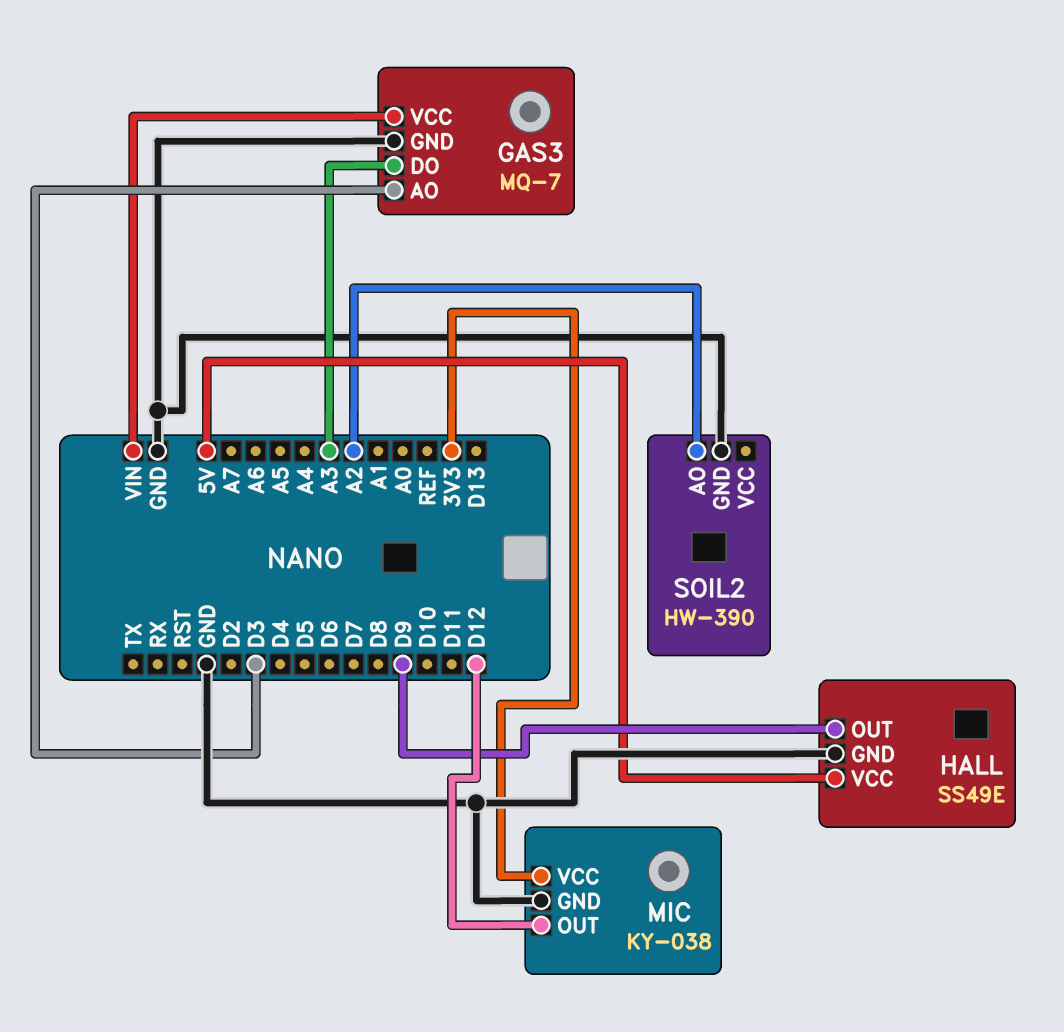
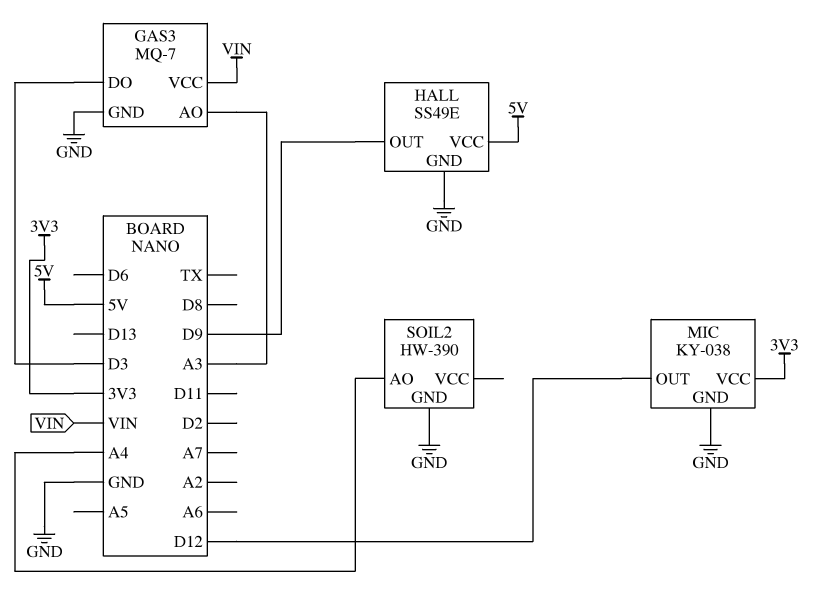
GAS3 pin AO: D3 -> A3
GAS3 pin DO: A3 -> D3
SOIL2 pin AO: A2 -> A4

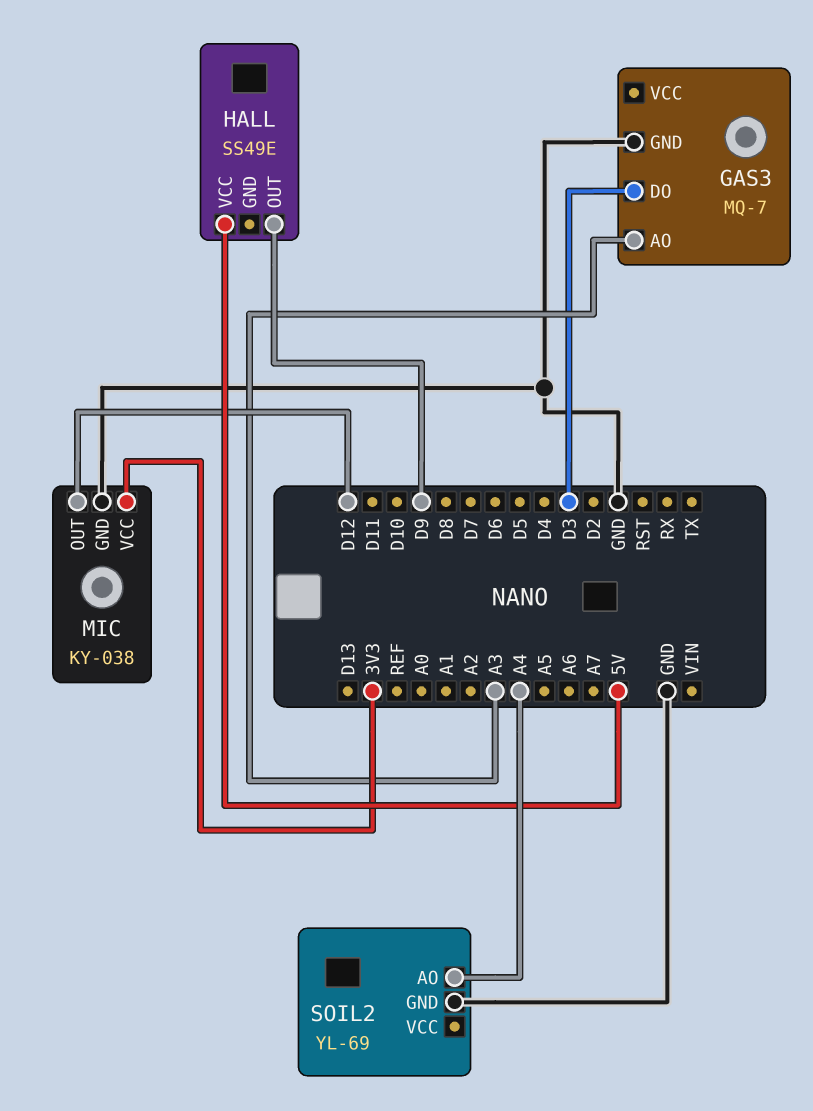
GAS3 pin VCC: VIN -> none
HALL pin GND: GND -> none
SOIL2: HW-390 -> YL-69

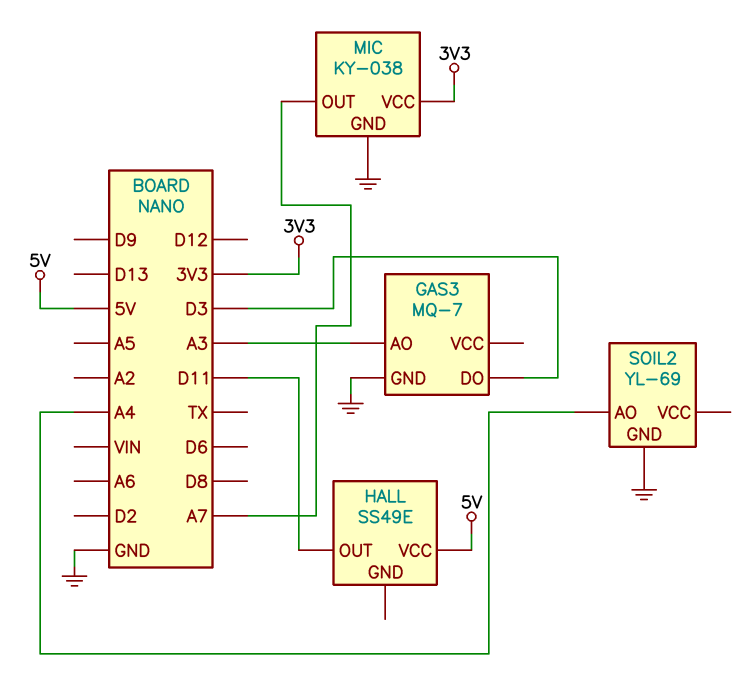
HALL pin OUT: D9 -> D11
MIC pin OUT: D12 -> A7

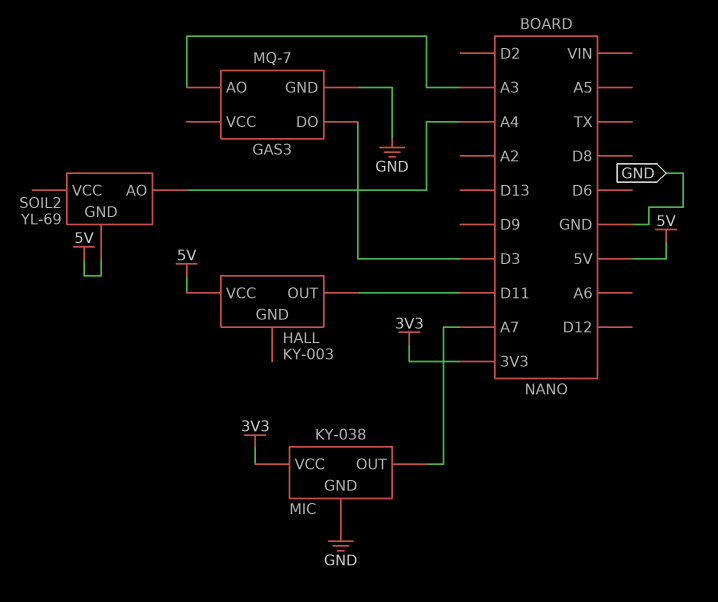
HALL: SS49E -> KY-003
SOIL2 pin GND: GND -> 5V

